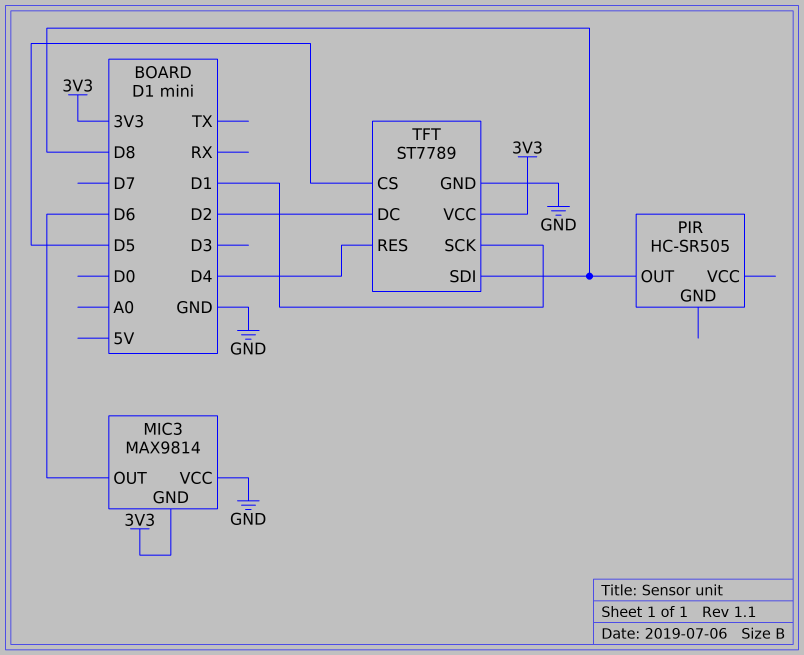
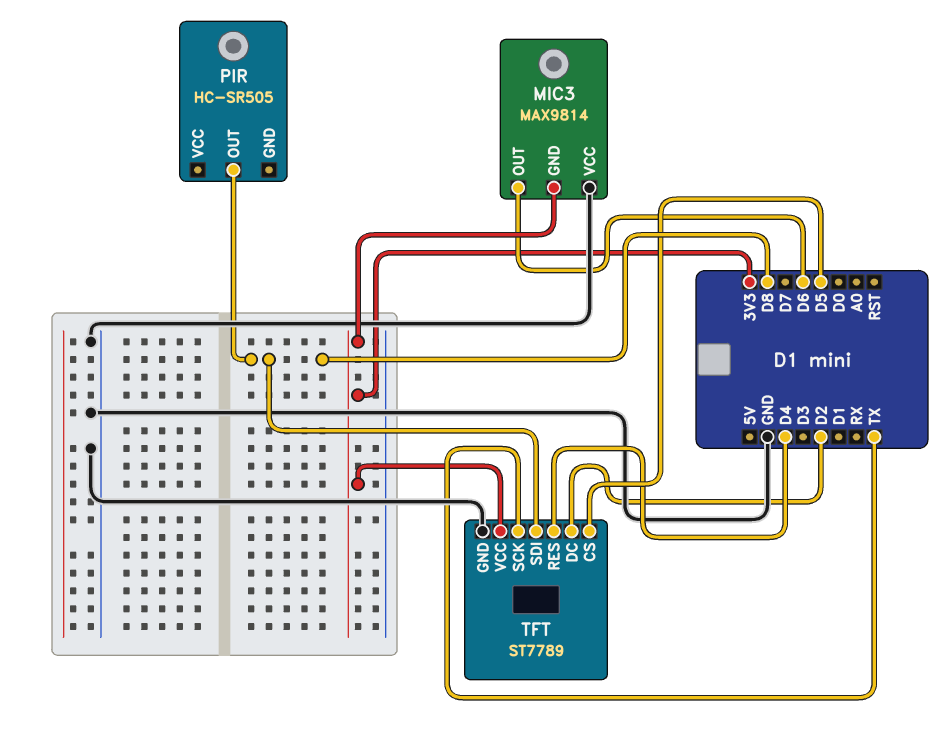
TFT pin SCK: D1 -> TX

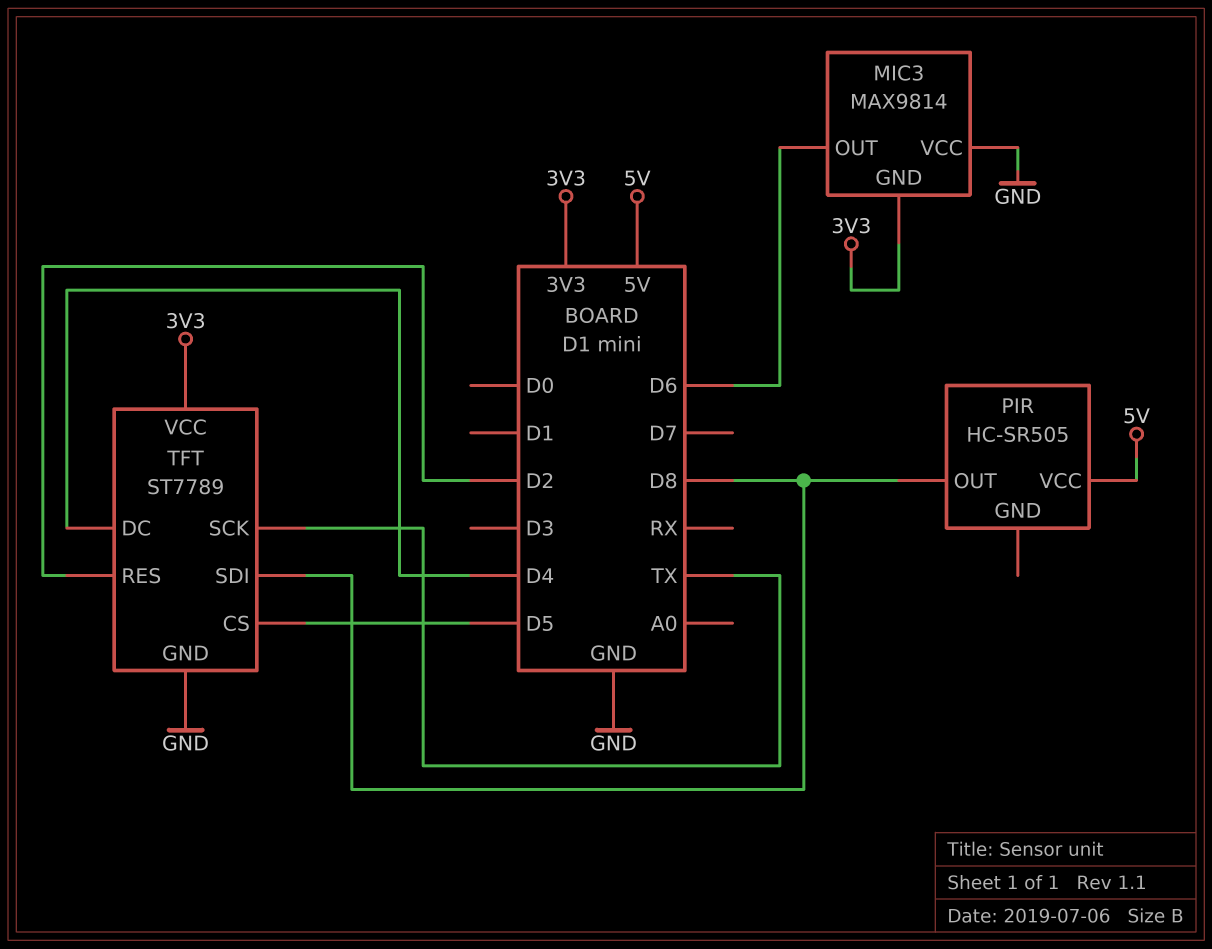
PIR pin VCC: none -> 5V
TFT pin DC: D2 -> D4
TFT pin RES: D4 -> D2

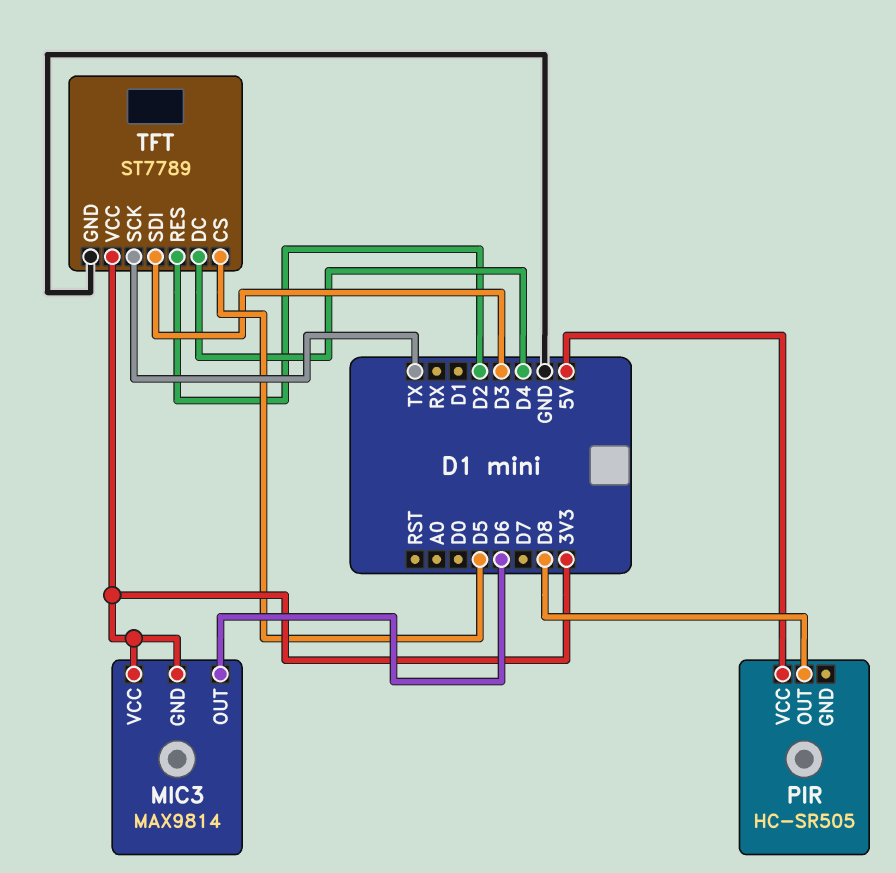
MIC3 pin VCC: GND -> 3V3
TFT pin SDI: D8 -> D3

